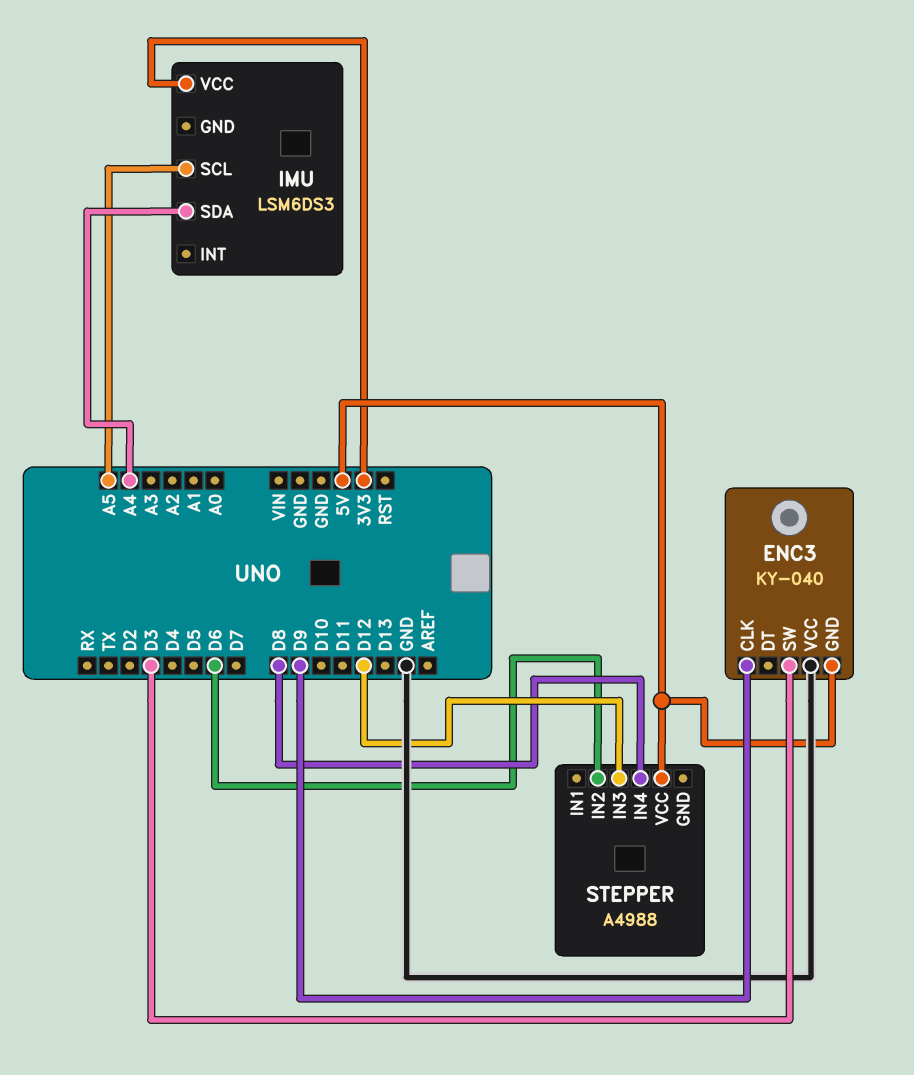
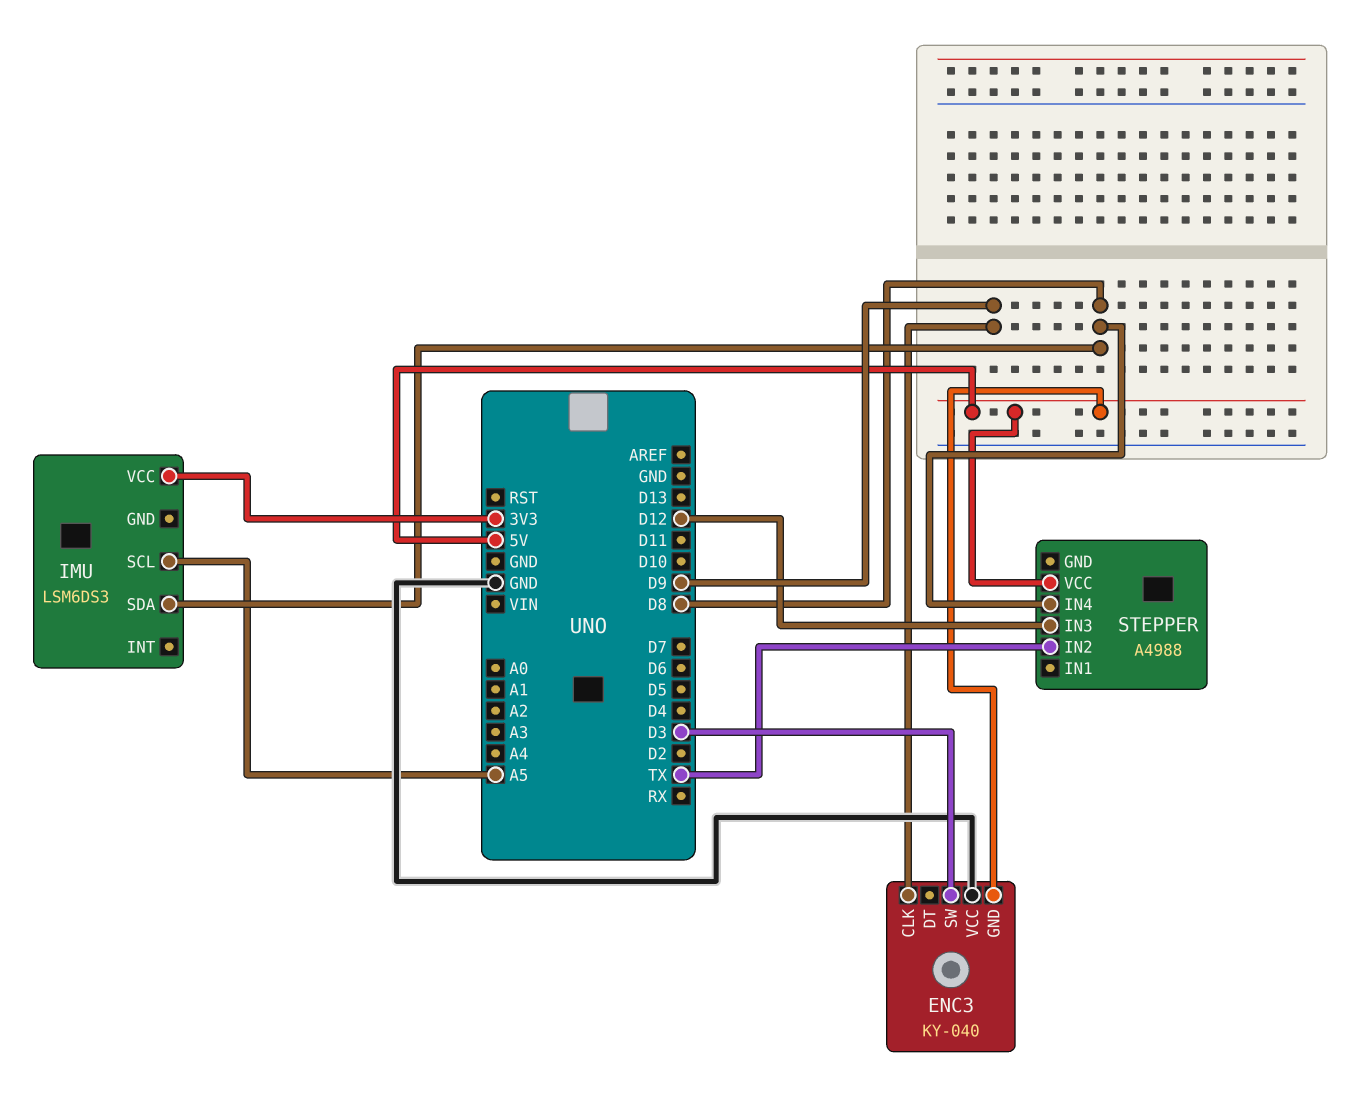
IMU pin SDA: A4 -> D8
STEPPER pin IN2: D6 -> TX

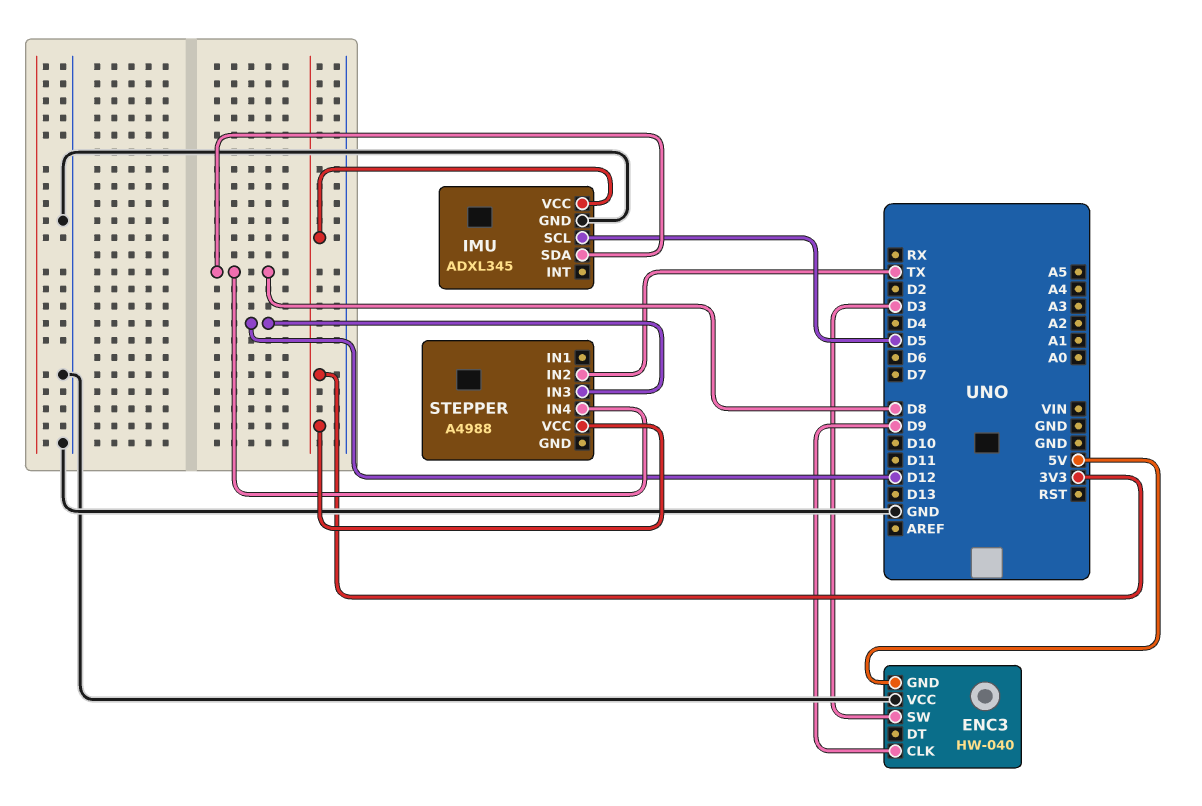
ENC3: KY-040 -> HW-040
IMU: LSM6DS3 -> ADXL345
IMU pin GND: none -> GND
IMU pin SCL: A5 -> D5
STEPPER pin VCC: 5V -> 3V3

